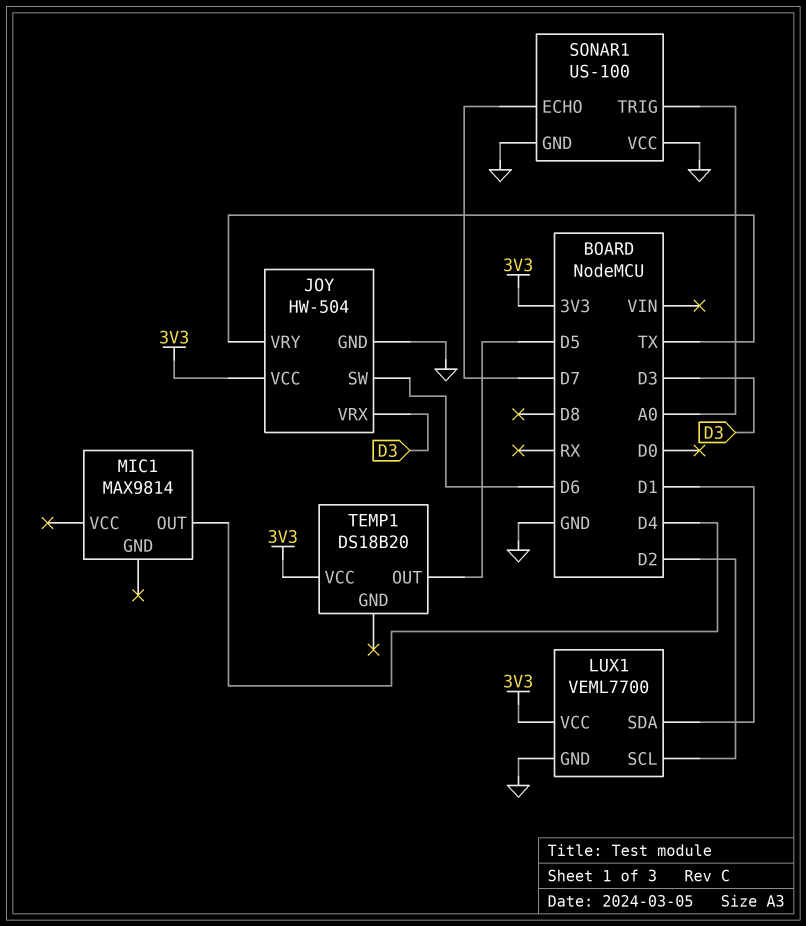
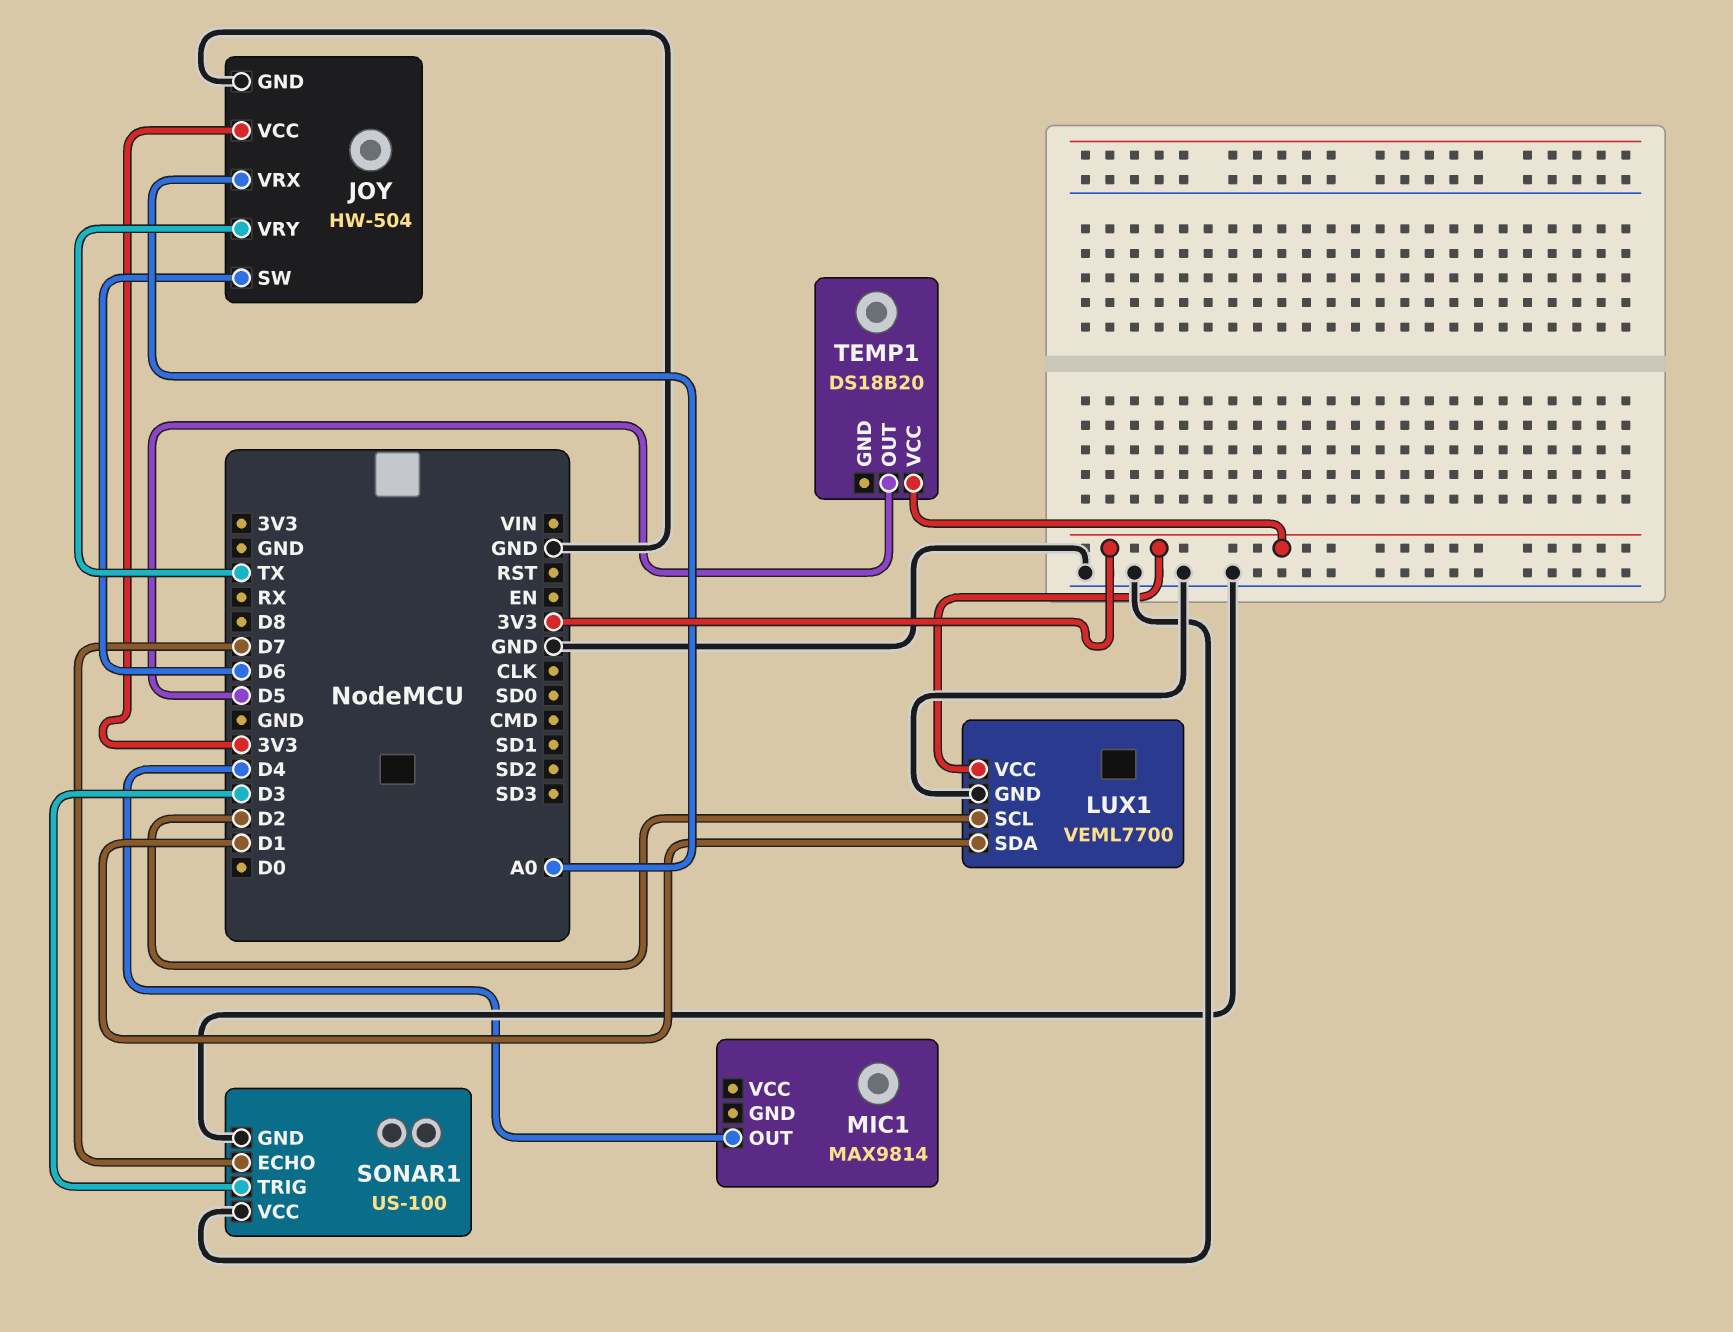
JOY pin VRX: D3 -> A0
SONAR1 pin TRIG: A0 -> D3

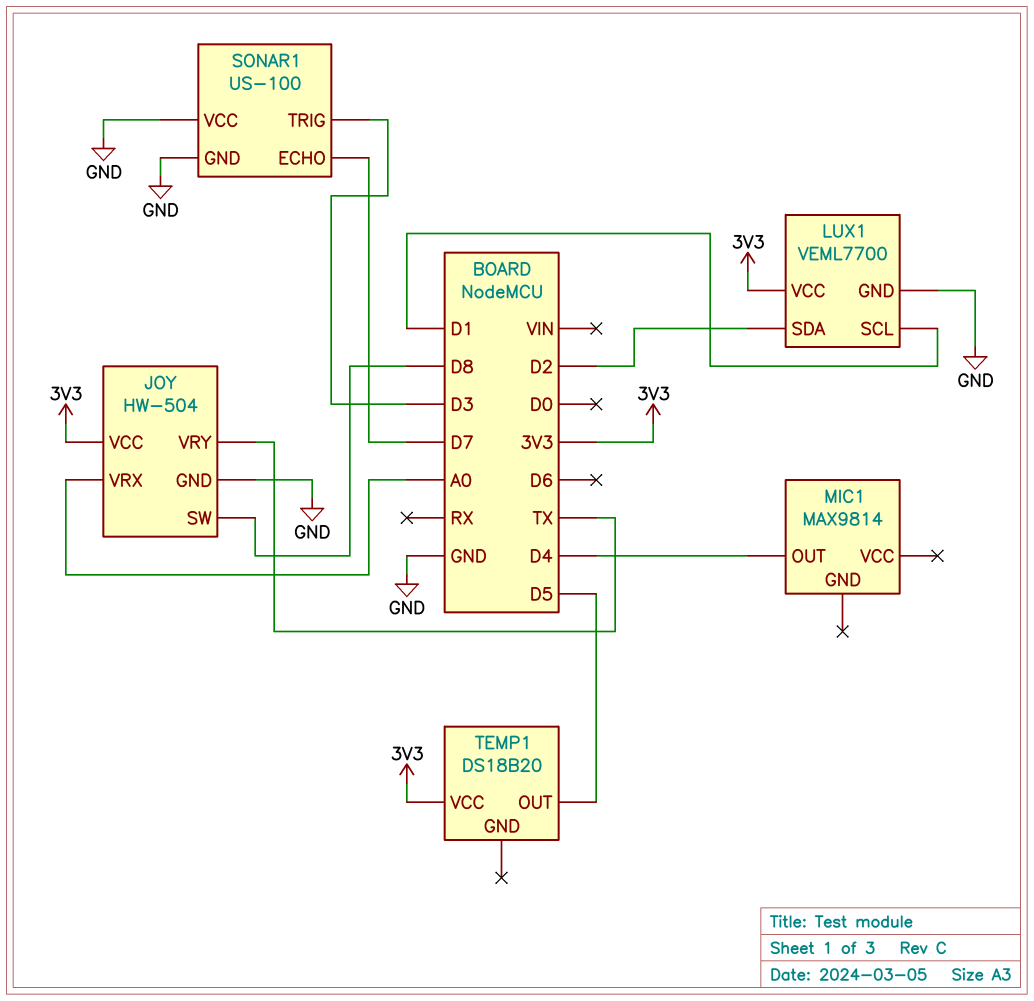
JOY pin SW: D6 -> D8
LUX1 pin SCL: D2 -> D1
LUX1 pin SDA: D1 -> D2

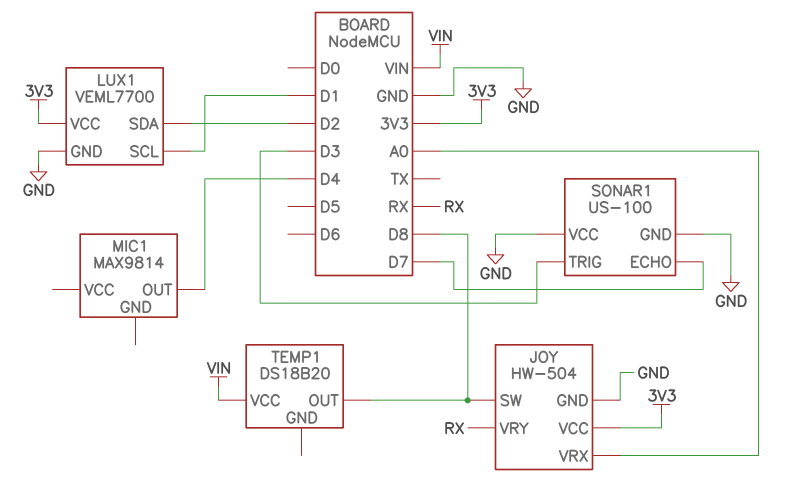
JOY pin VRY: TX -> RX
TEMP1 pin OUT: D5 -> D8
TEMP1 pin VCC: 3V3 -> VIN

